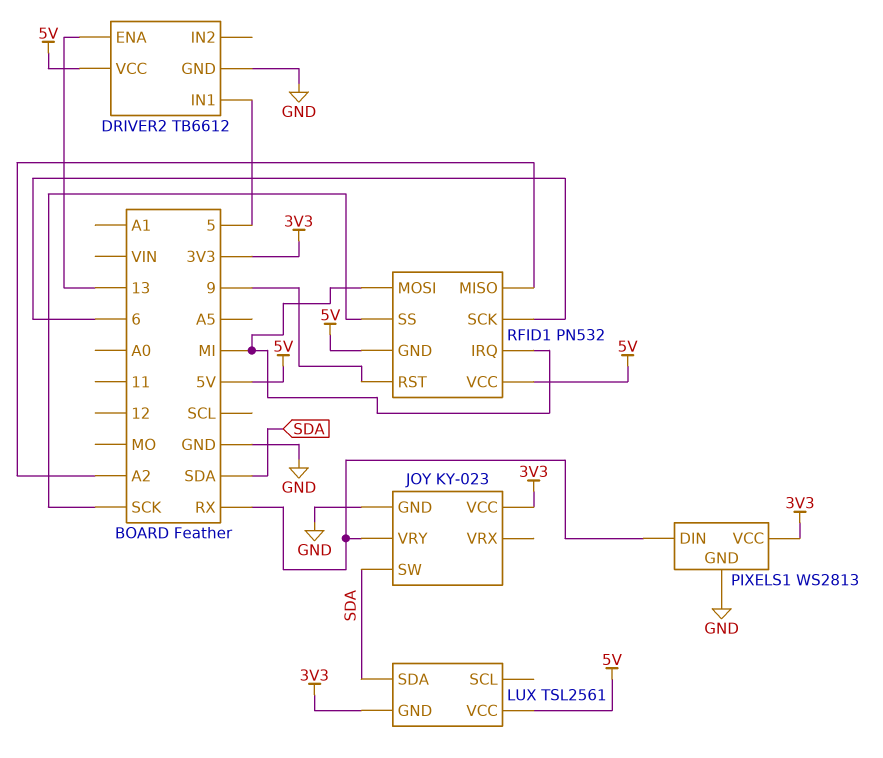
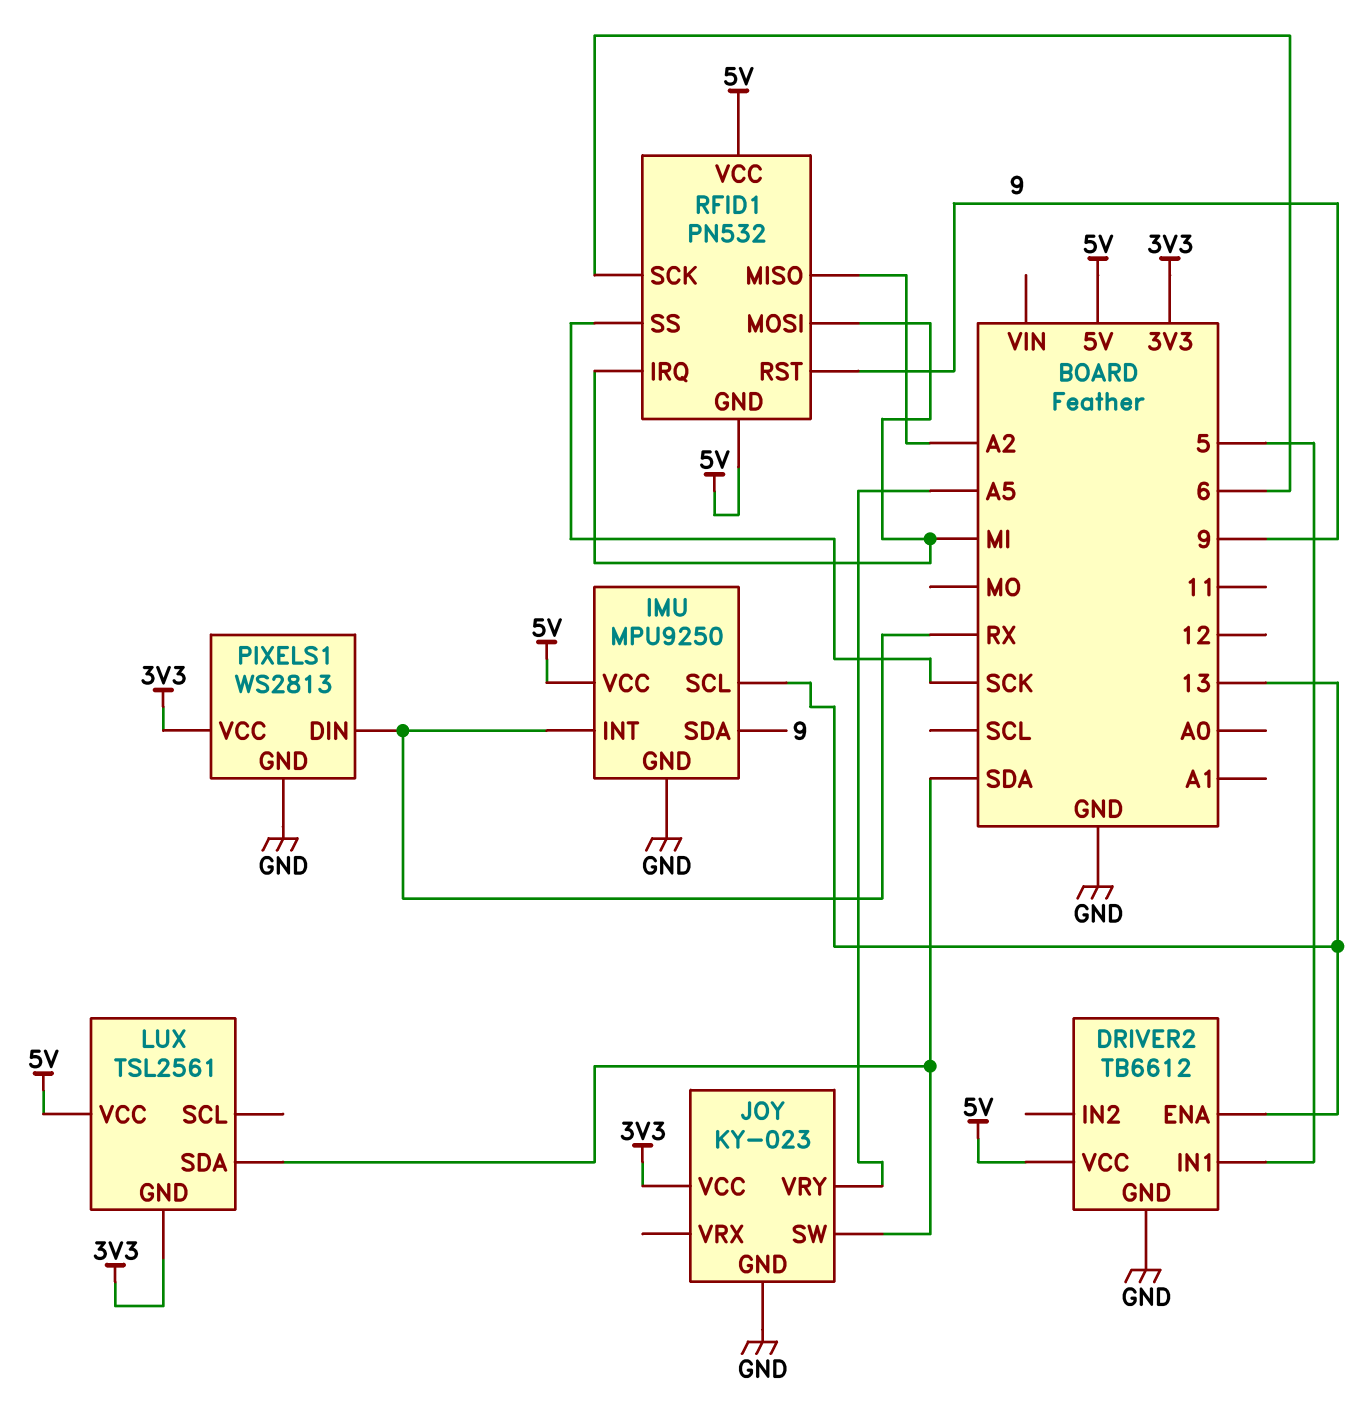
IMU: none -> MPU9250
IMU pin GND: none -> GND
IMU pin INT: none -> RX
IMU pin SCL: none -> 13
IMU pin SDA: none -> 9
IMU pin VCC: none -> 5V
JOY pin VRY: RX -> A5

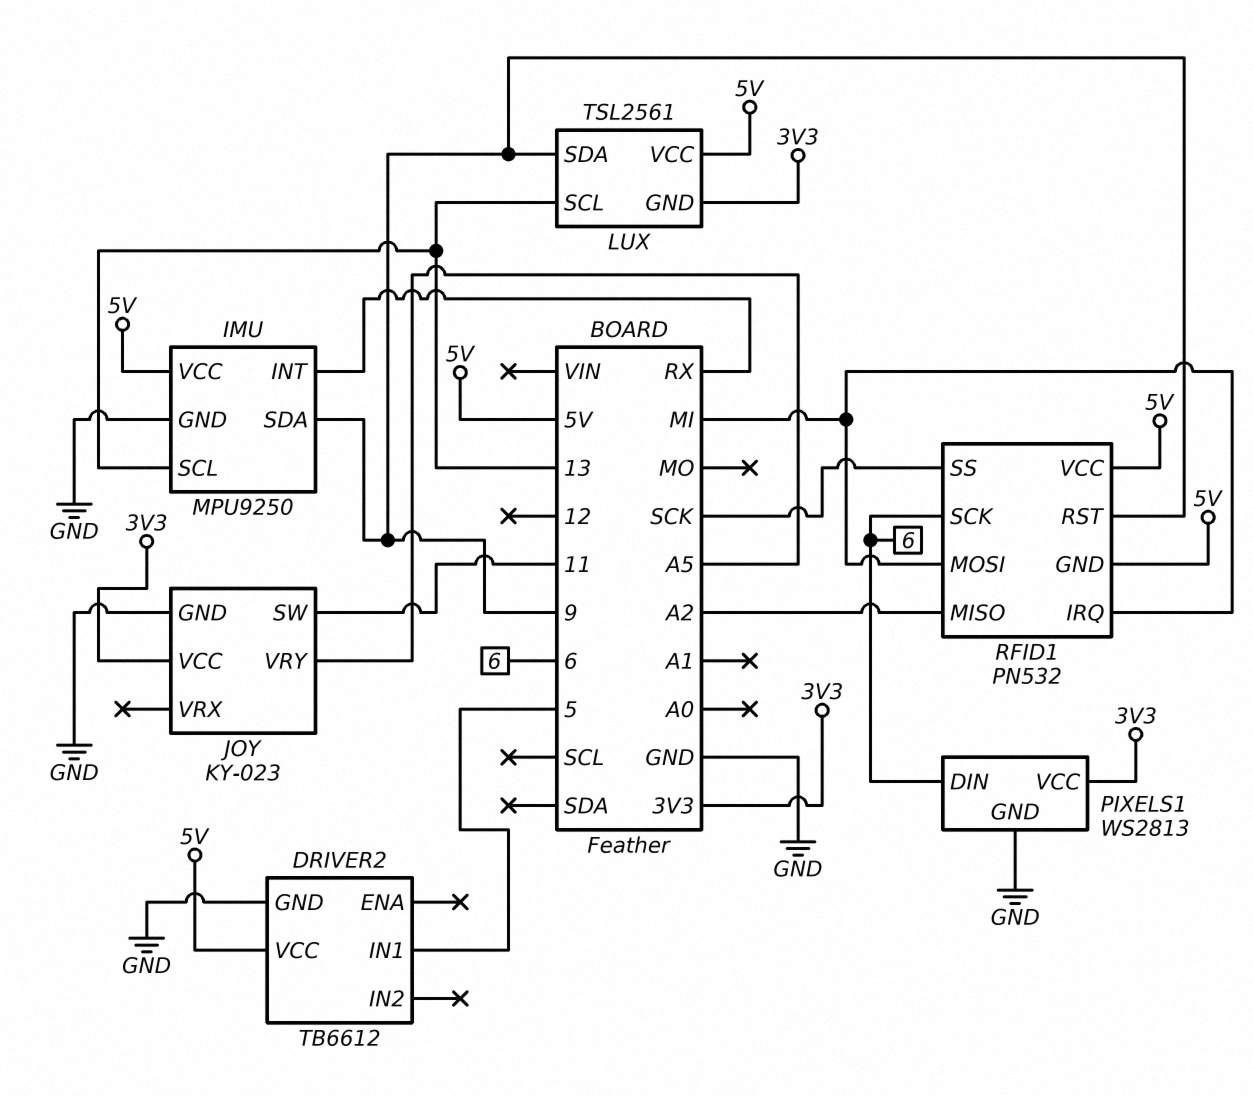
DRIVER2 pin ENA: 13 -> none
JOY pin SW: SDA -> 11
LUX pin SCL: none -> 13
LUX pin SDA: SDA -> 9
PIXELS1 pin DIN: RX -> 6

